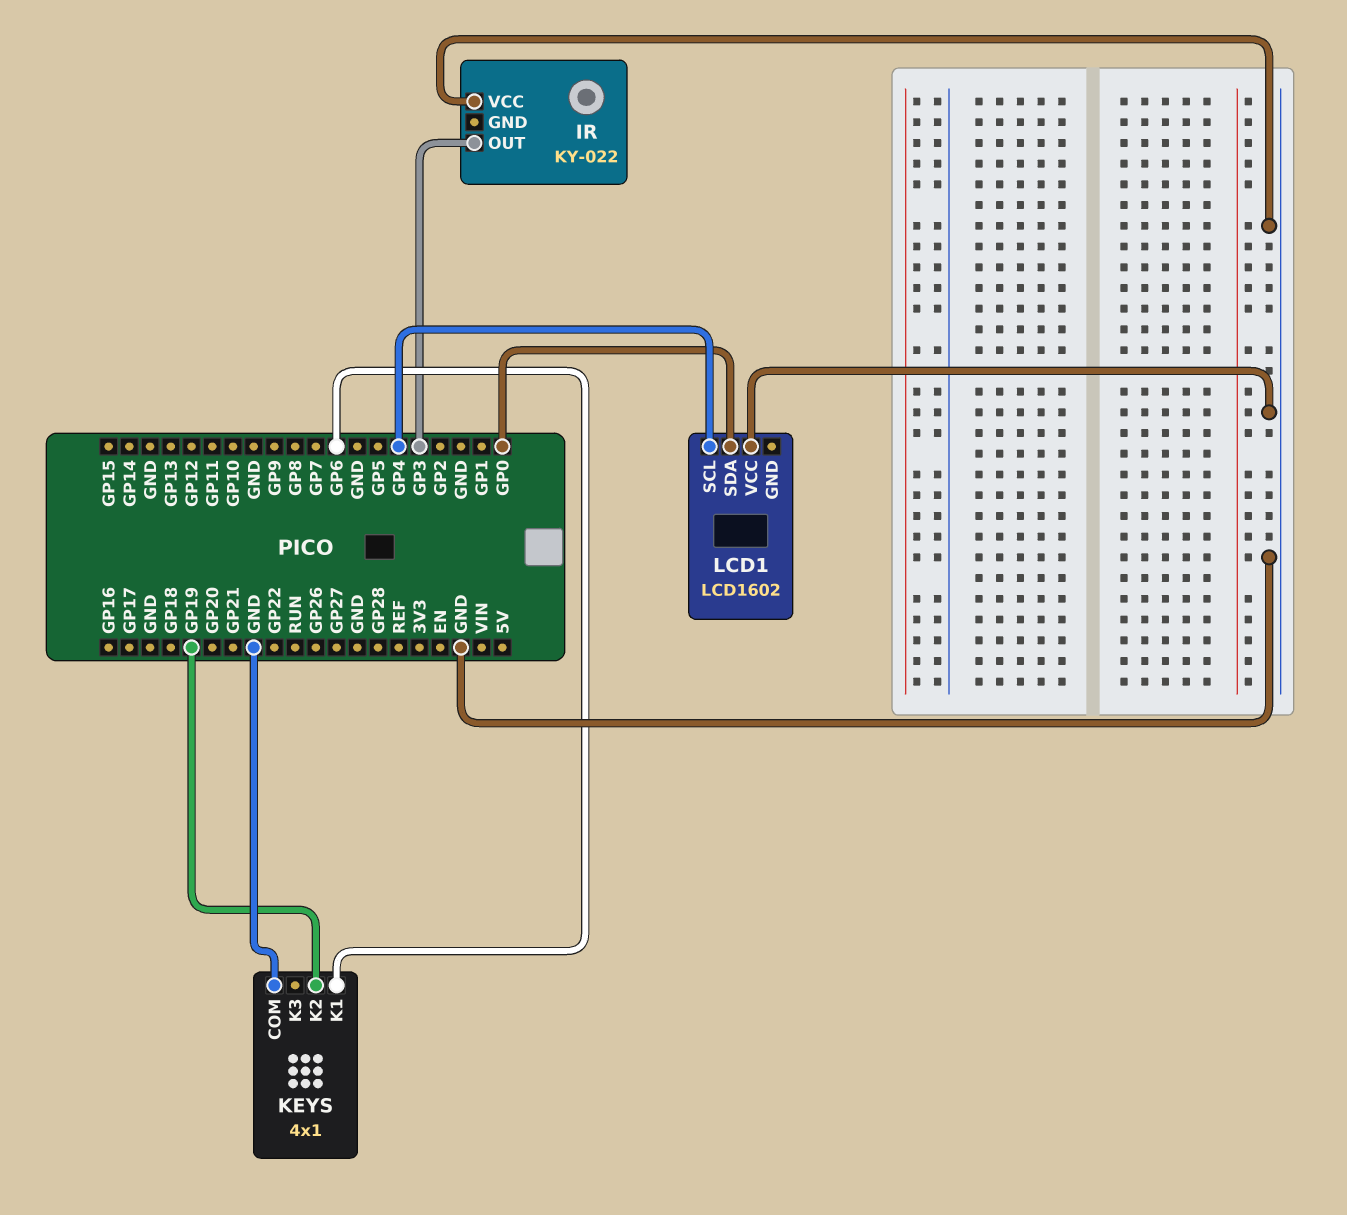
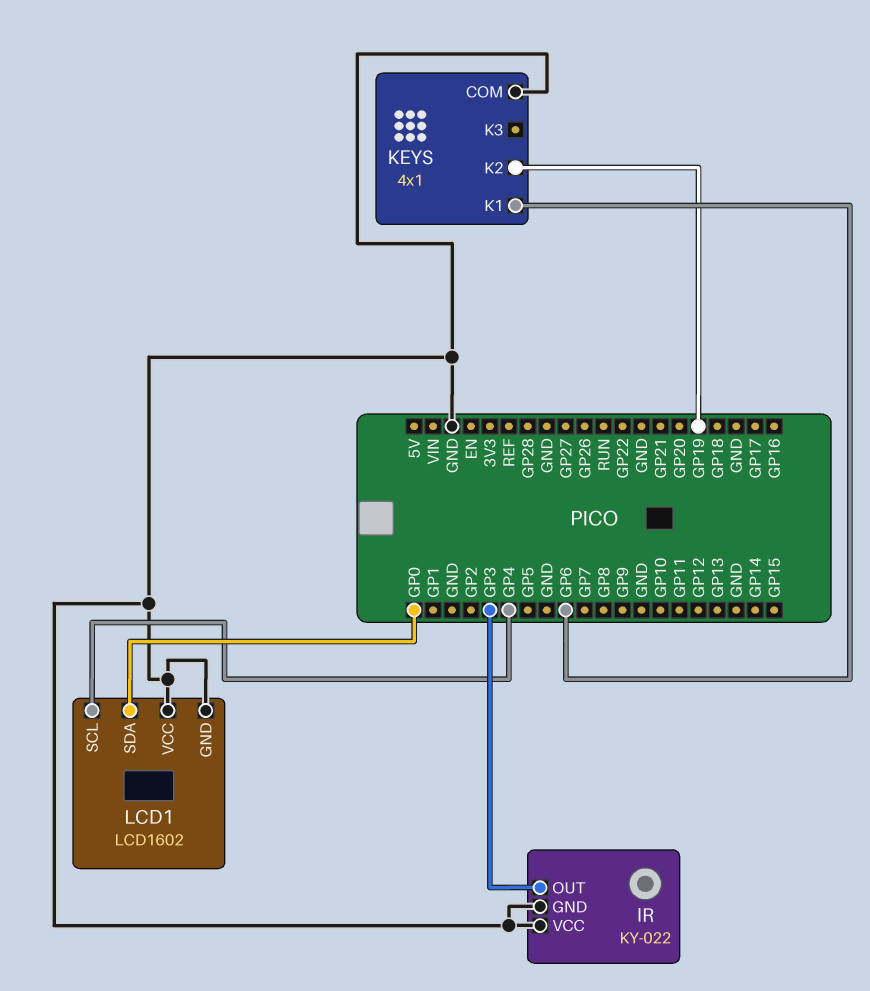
IR pin GND: none -> GND
LCD1 pin GND: none -> GND

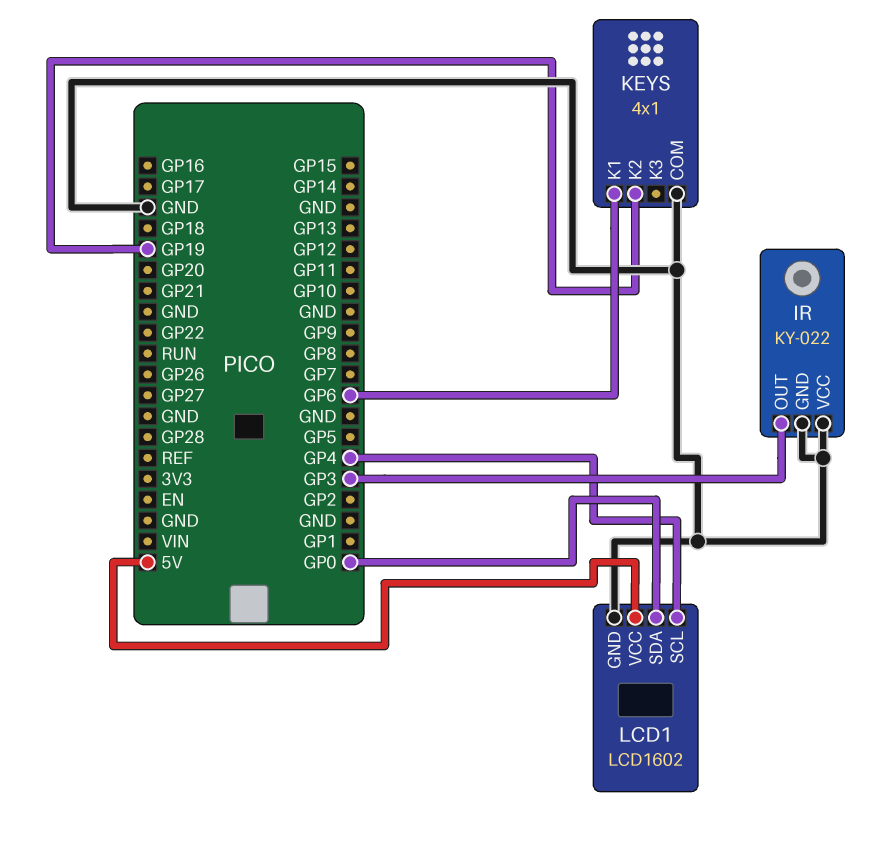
LCD1 pin VCC: GND -> 5V

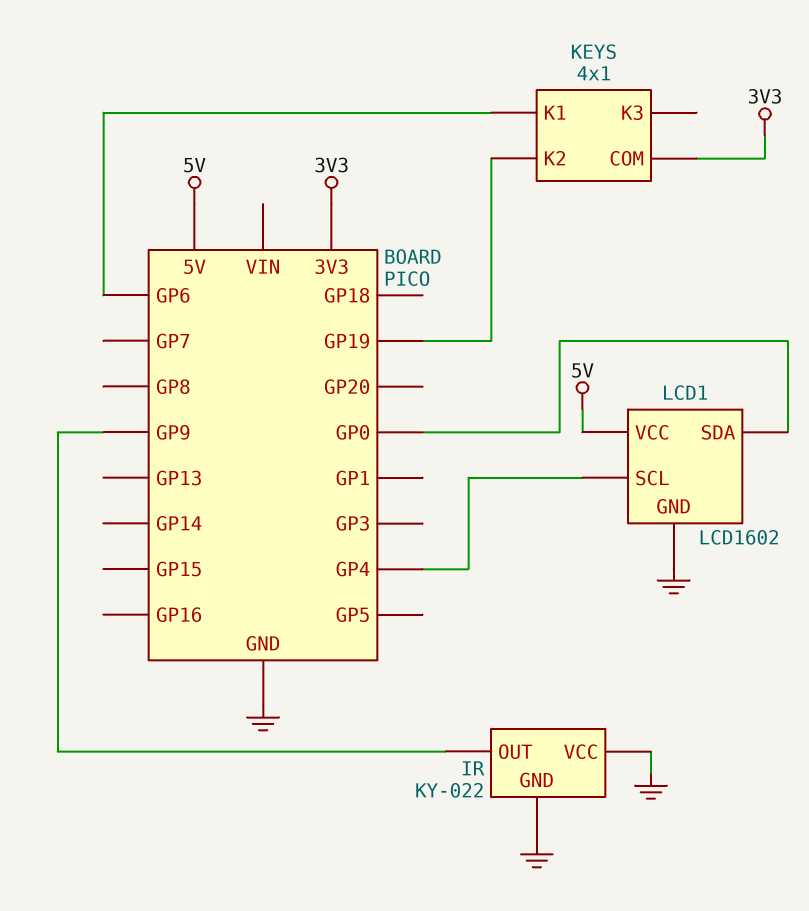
IR pin OUT: GP3 -> GP9
KEYS pin COM: GND -> 3V3

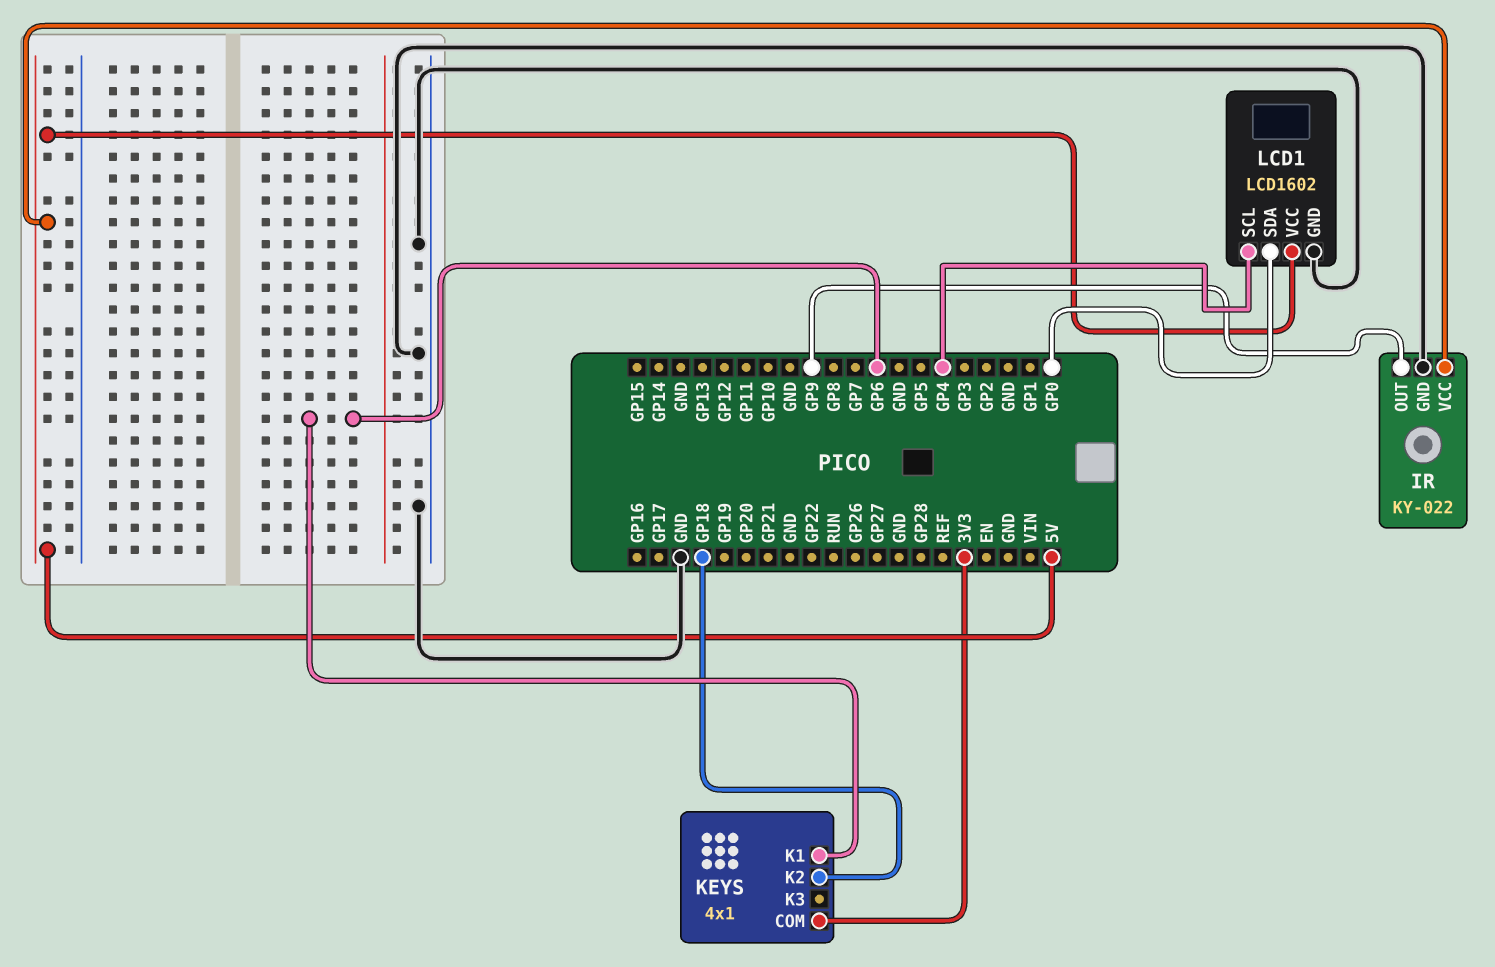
IR pin VCC: GND -> 5V
KEYS pin K2: GP19 -> GP18

